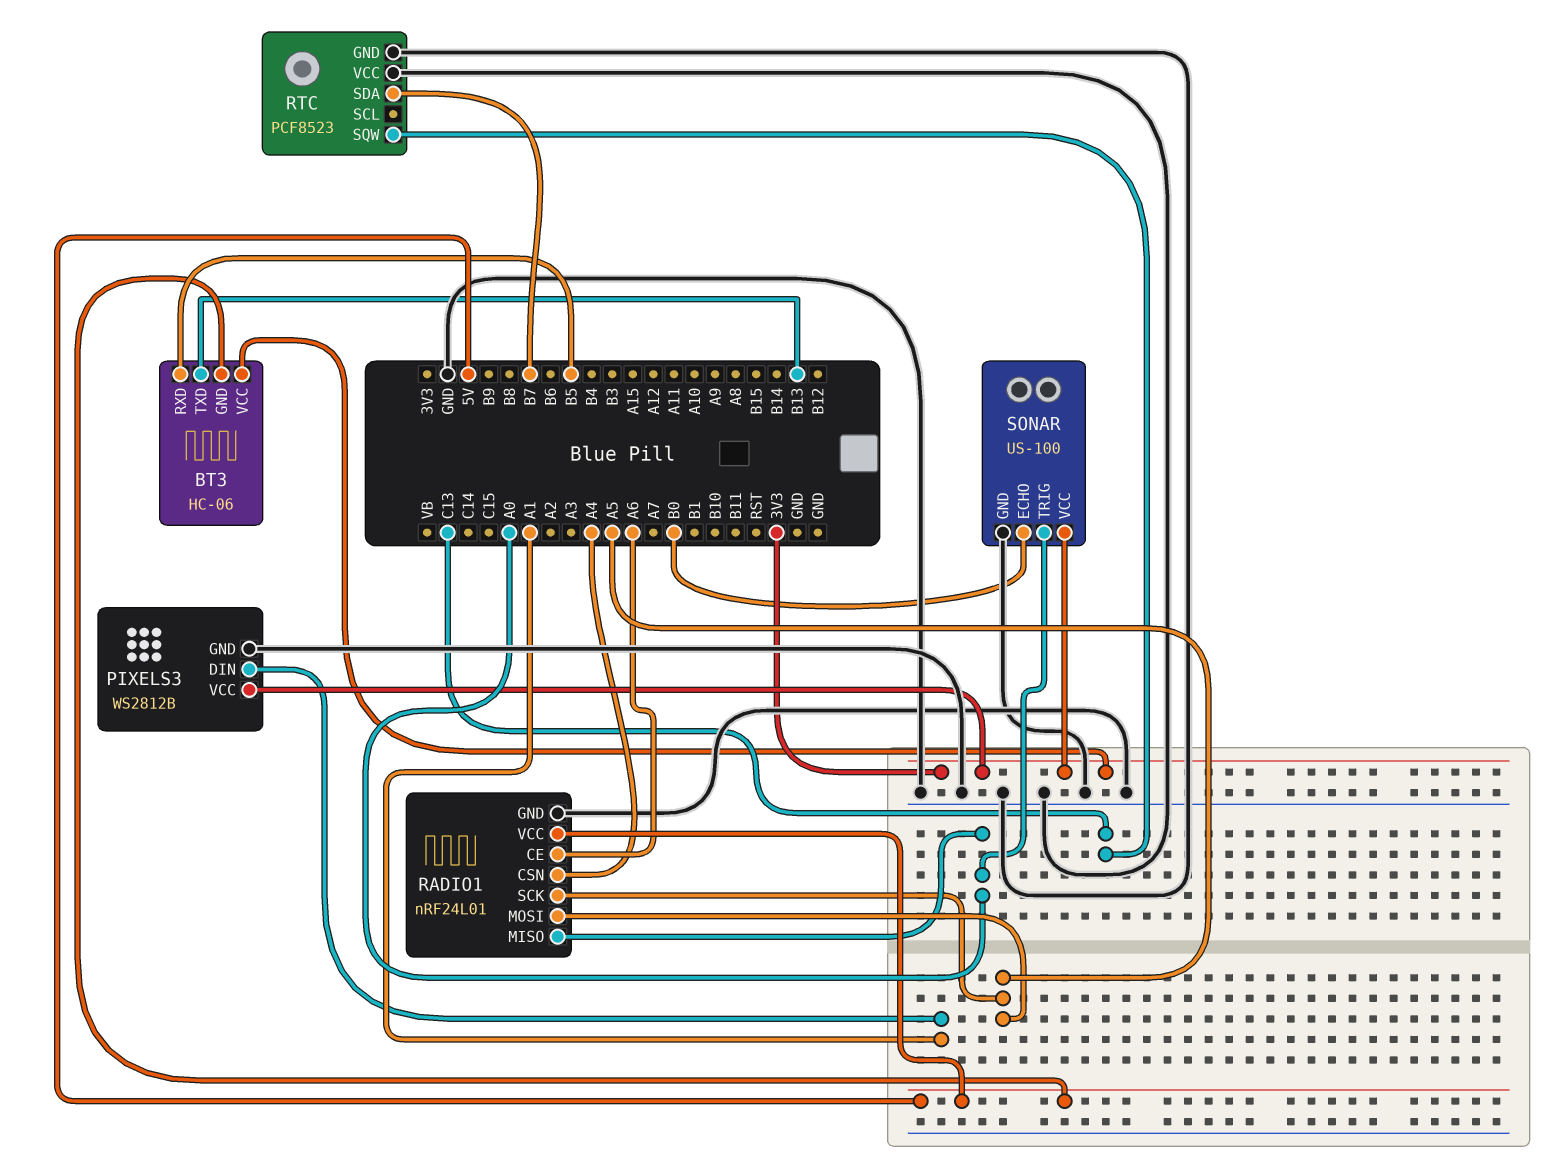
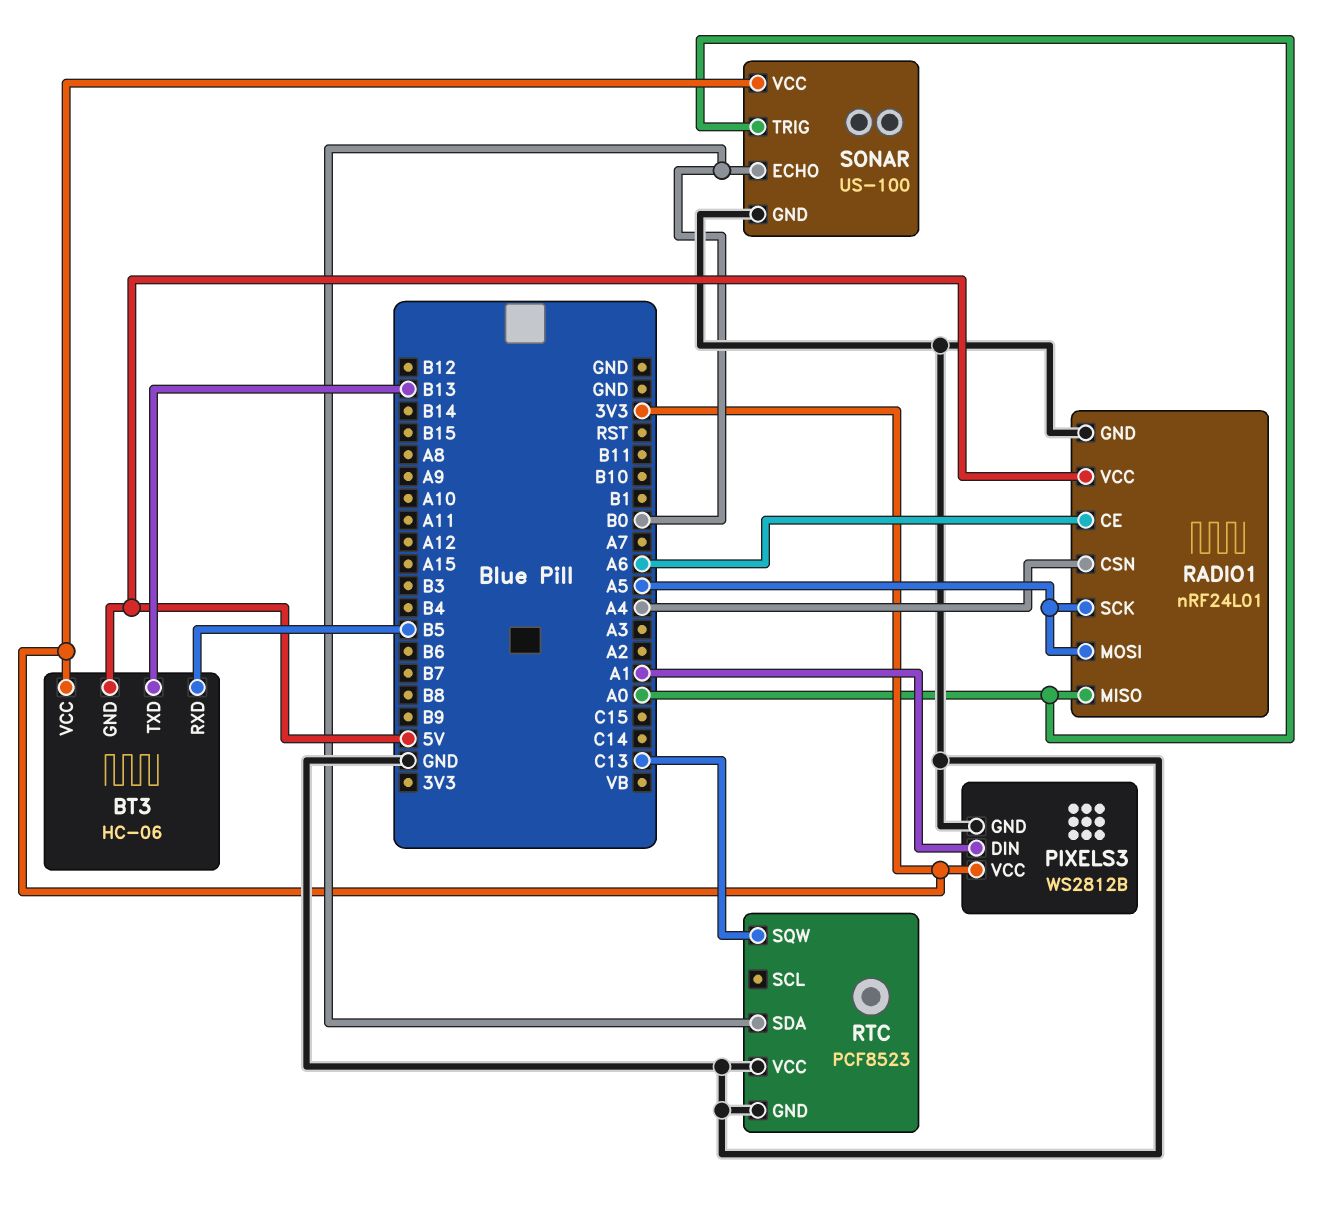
RTC pin SDA: B7 -> B0

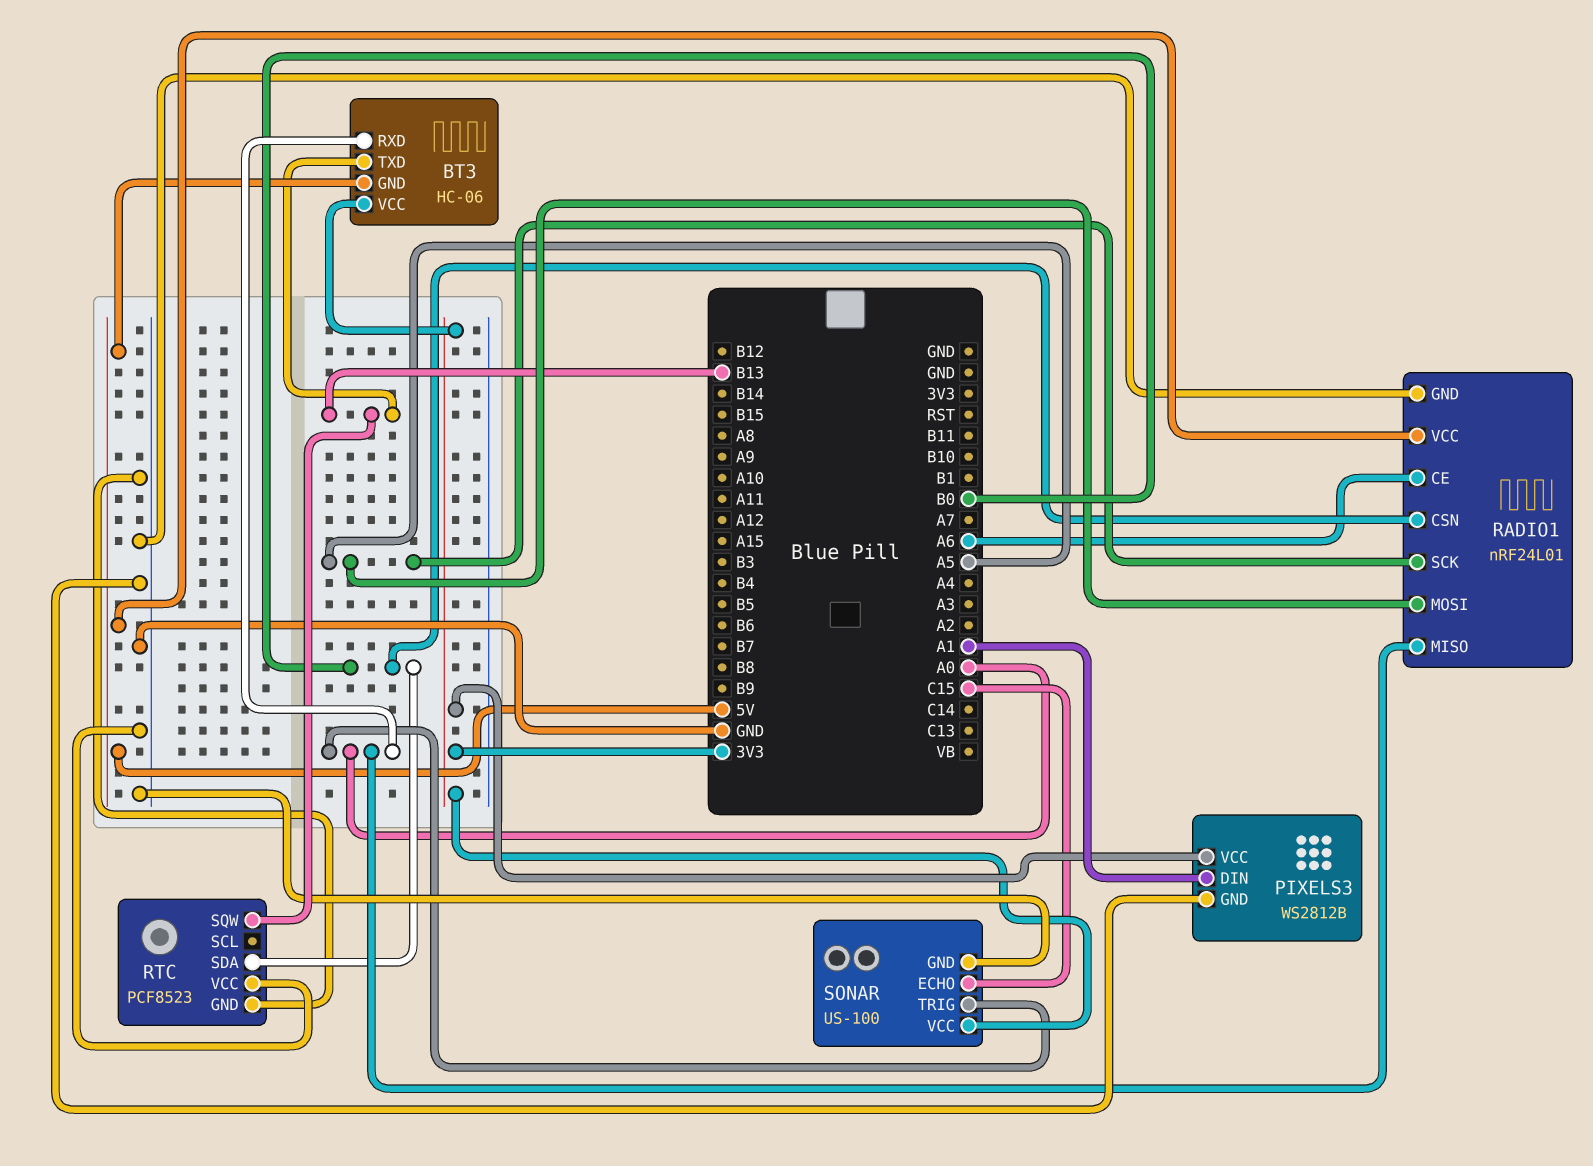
BT3 pin RXD: B5 -> A0
RADIO1 pin CSN: A4 -> B0
RTC pin SQW: C13 -> B13
SONAR pin ECHO: B0 -> C15

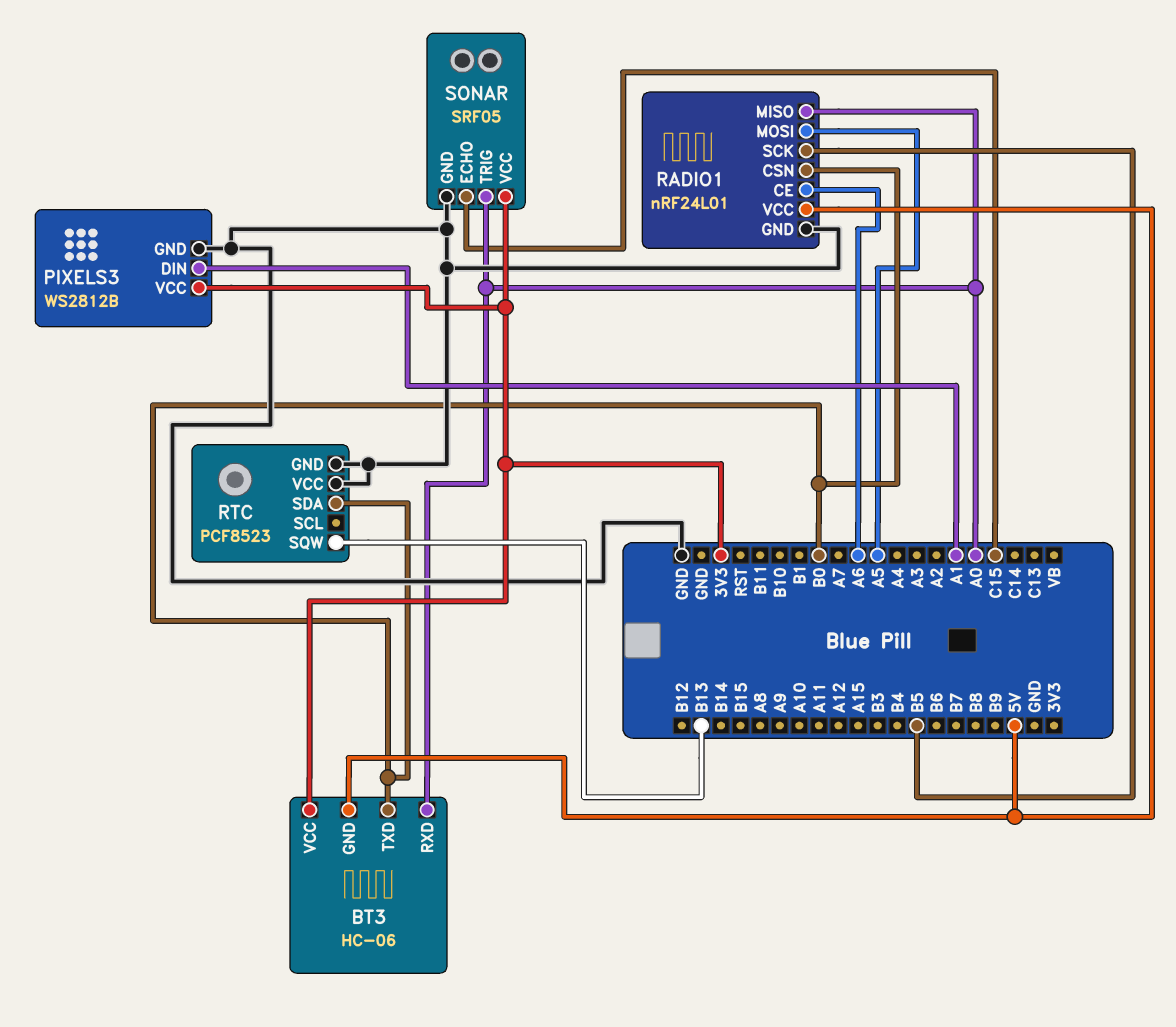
BT3 pin TXD: B13 -> B0
RADIO1 pin SCK: A5 -> B5
SONAR: US-100 -> SRF05

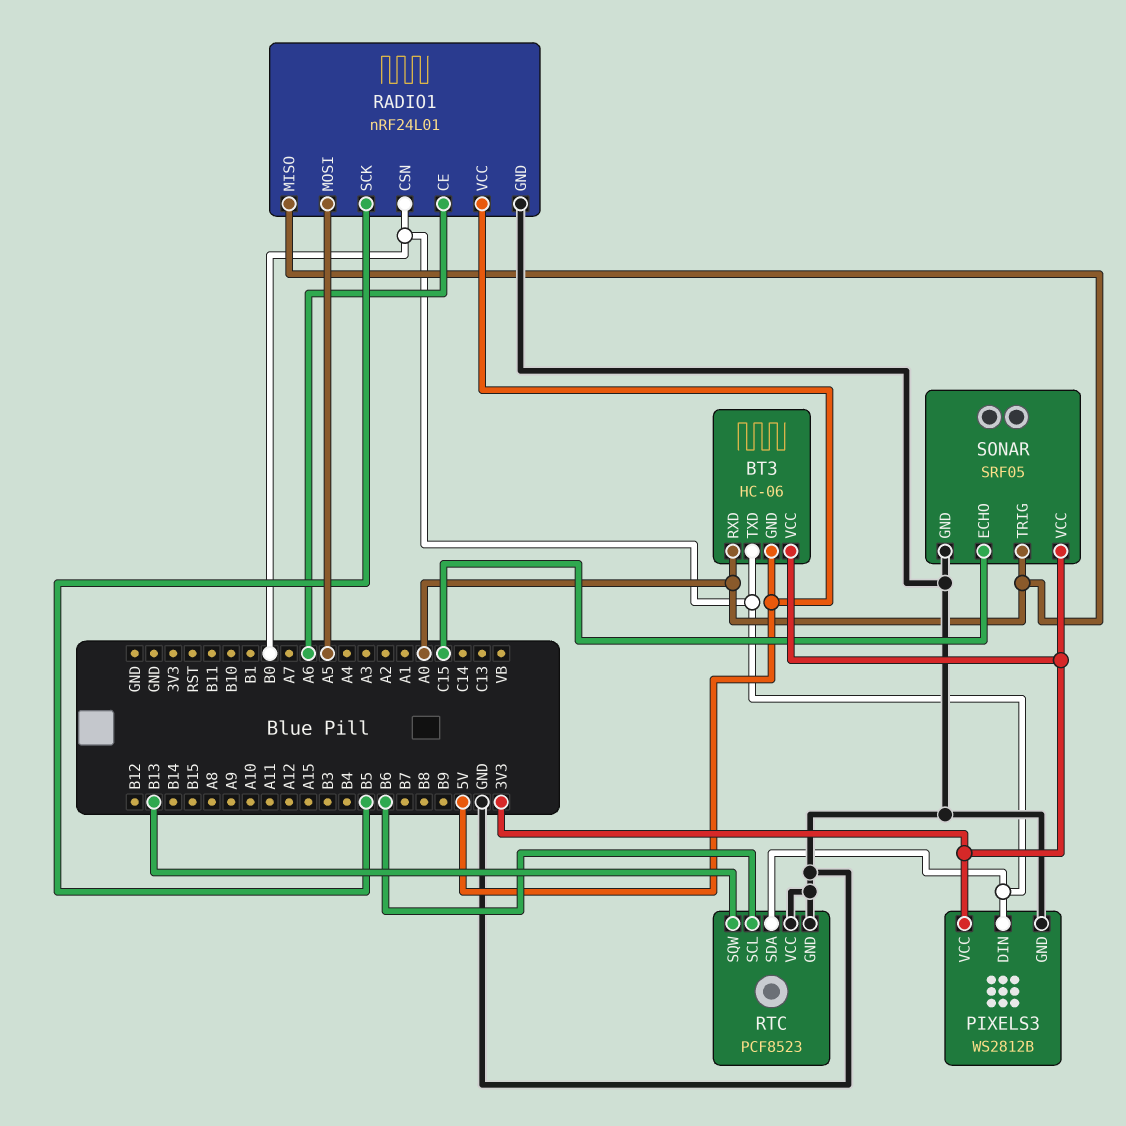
PIXELS3 pin DIN: A1 -> B0
RTC pin SCL: none -> B6

